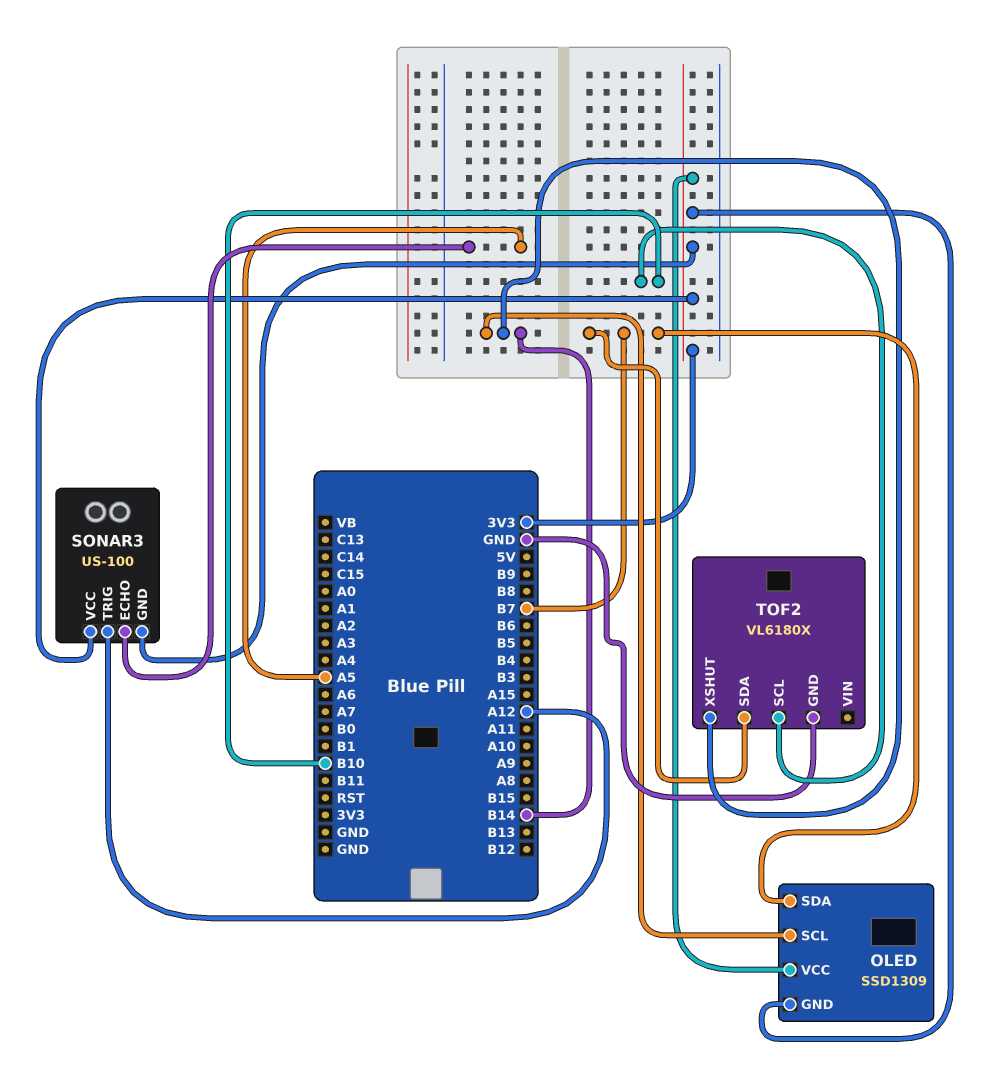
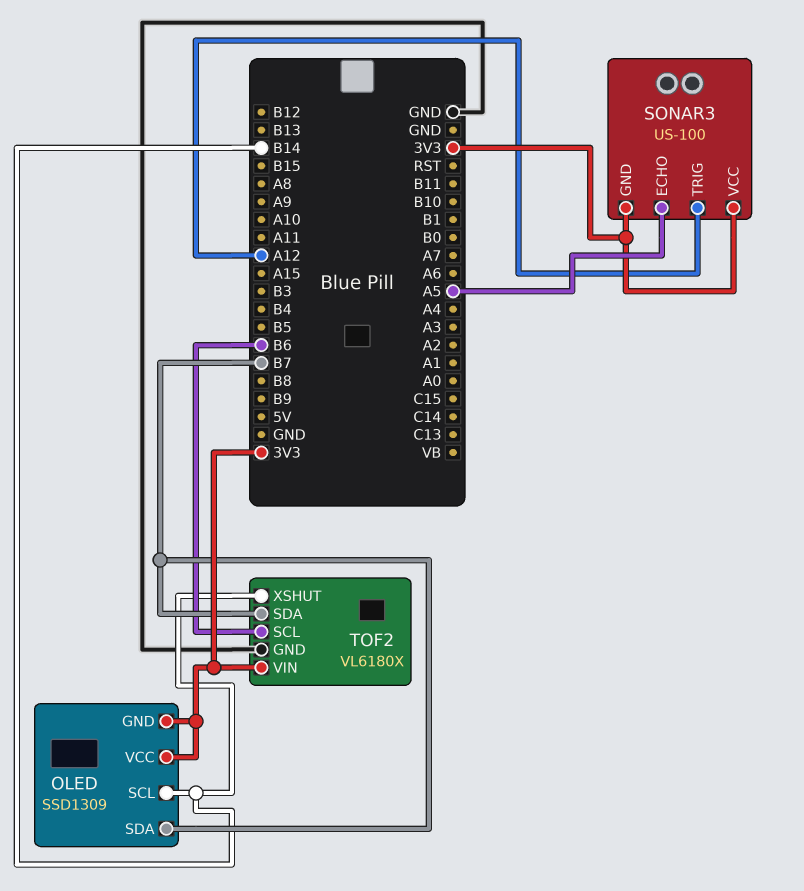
TOF2 pin SCL: B10 -> B6
TOF2 pin VIN: none -> 3V3

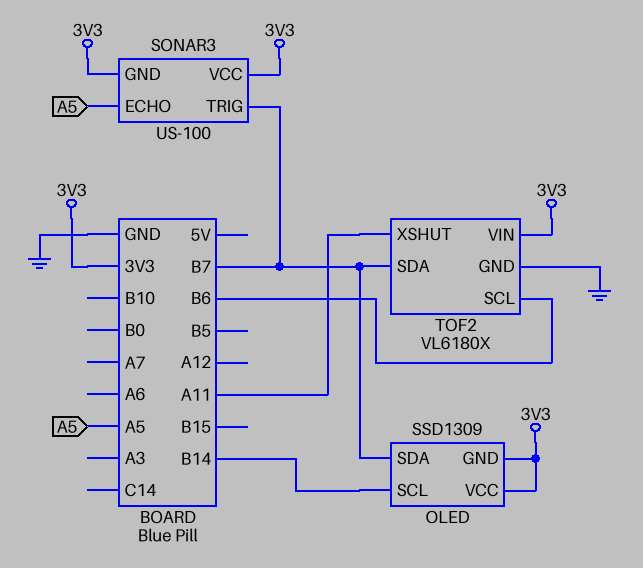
SONAR3 pin TRIG: A12 -> B7
TOF2 pin XSHUT: B14 -> A11

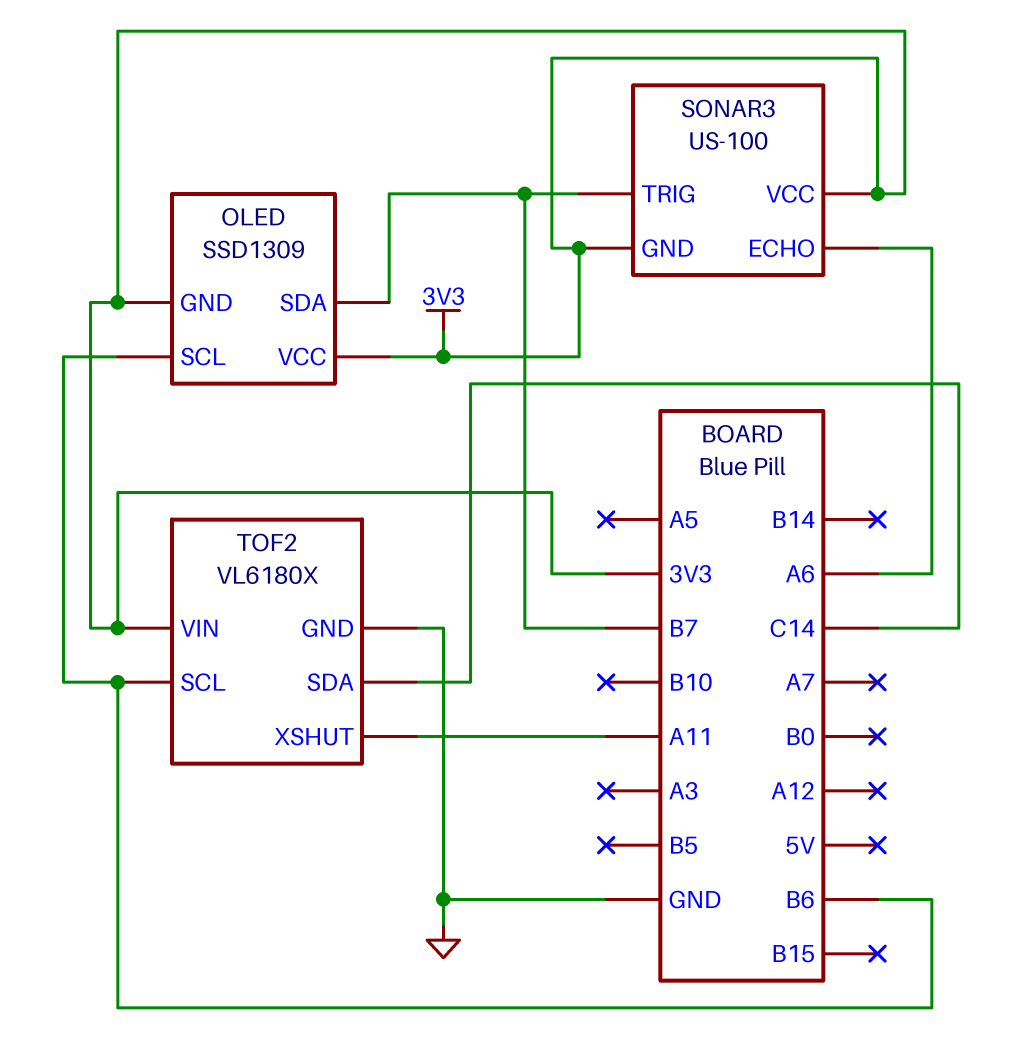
OLED pin SCL: B14 -> B6
SONAR3 pin ECHO: A5 -> A6
TOF2 pin SDA: B7 -> C14

